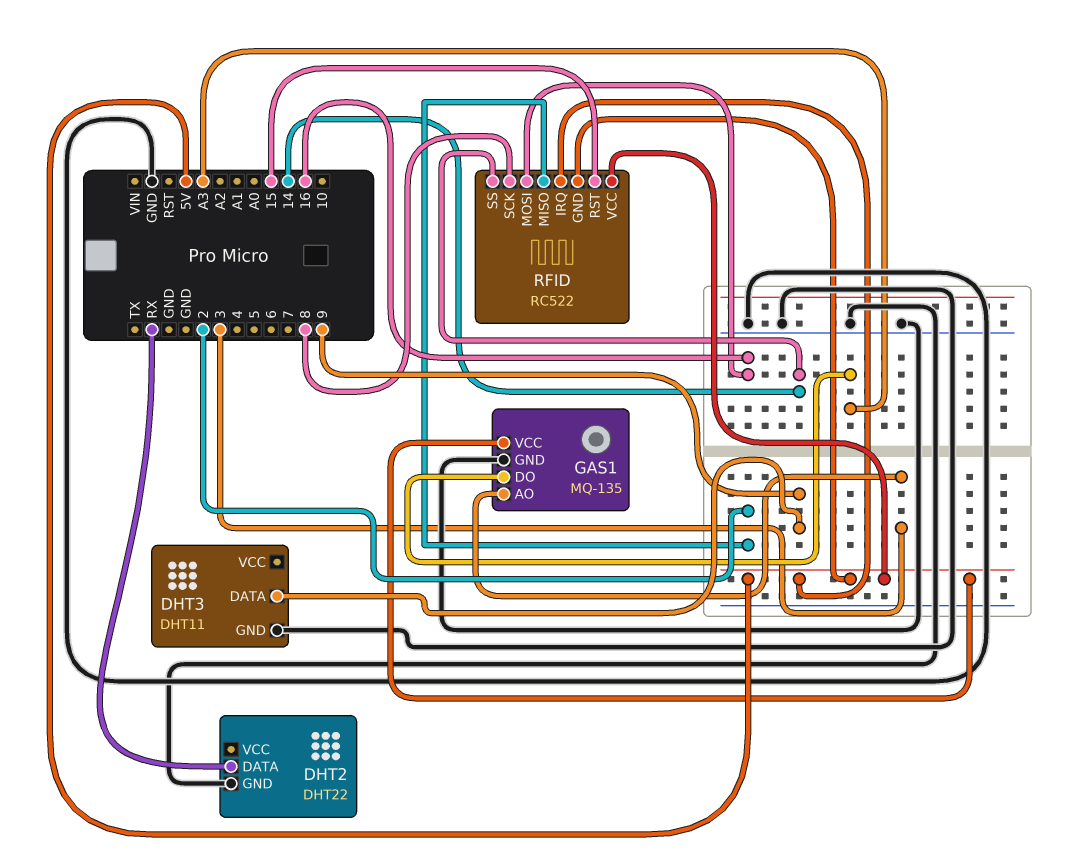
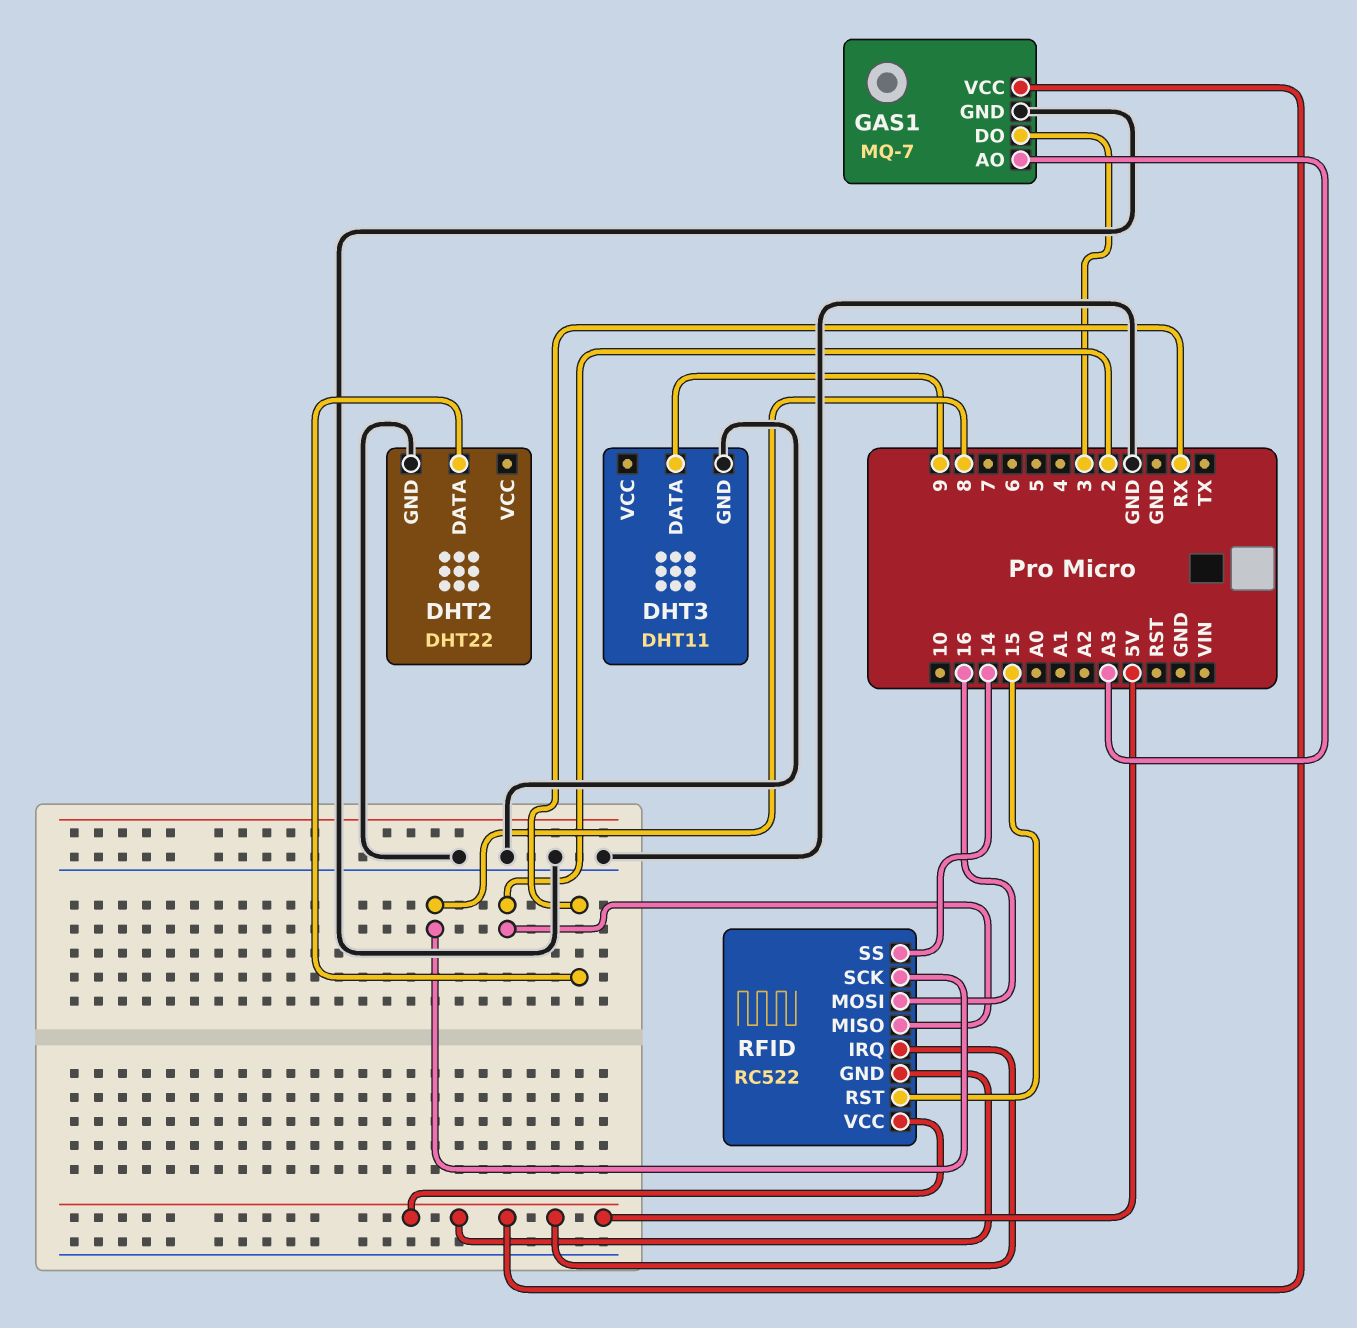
GAS1: MQ-135 -> MQ-7
GAS1 pin AO: 3 -> A3
GAS1 pin DO: A3 -> 3

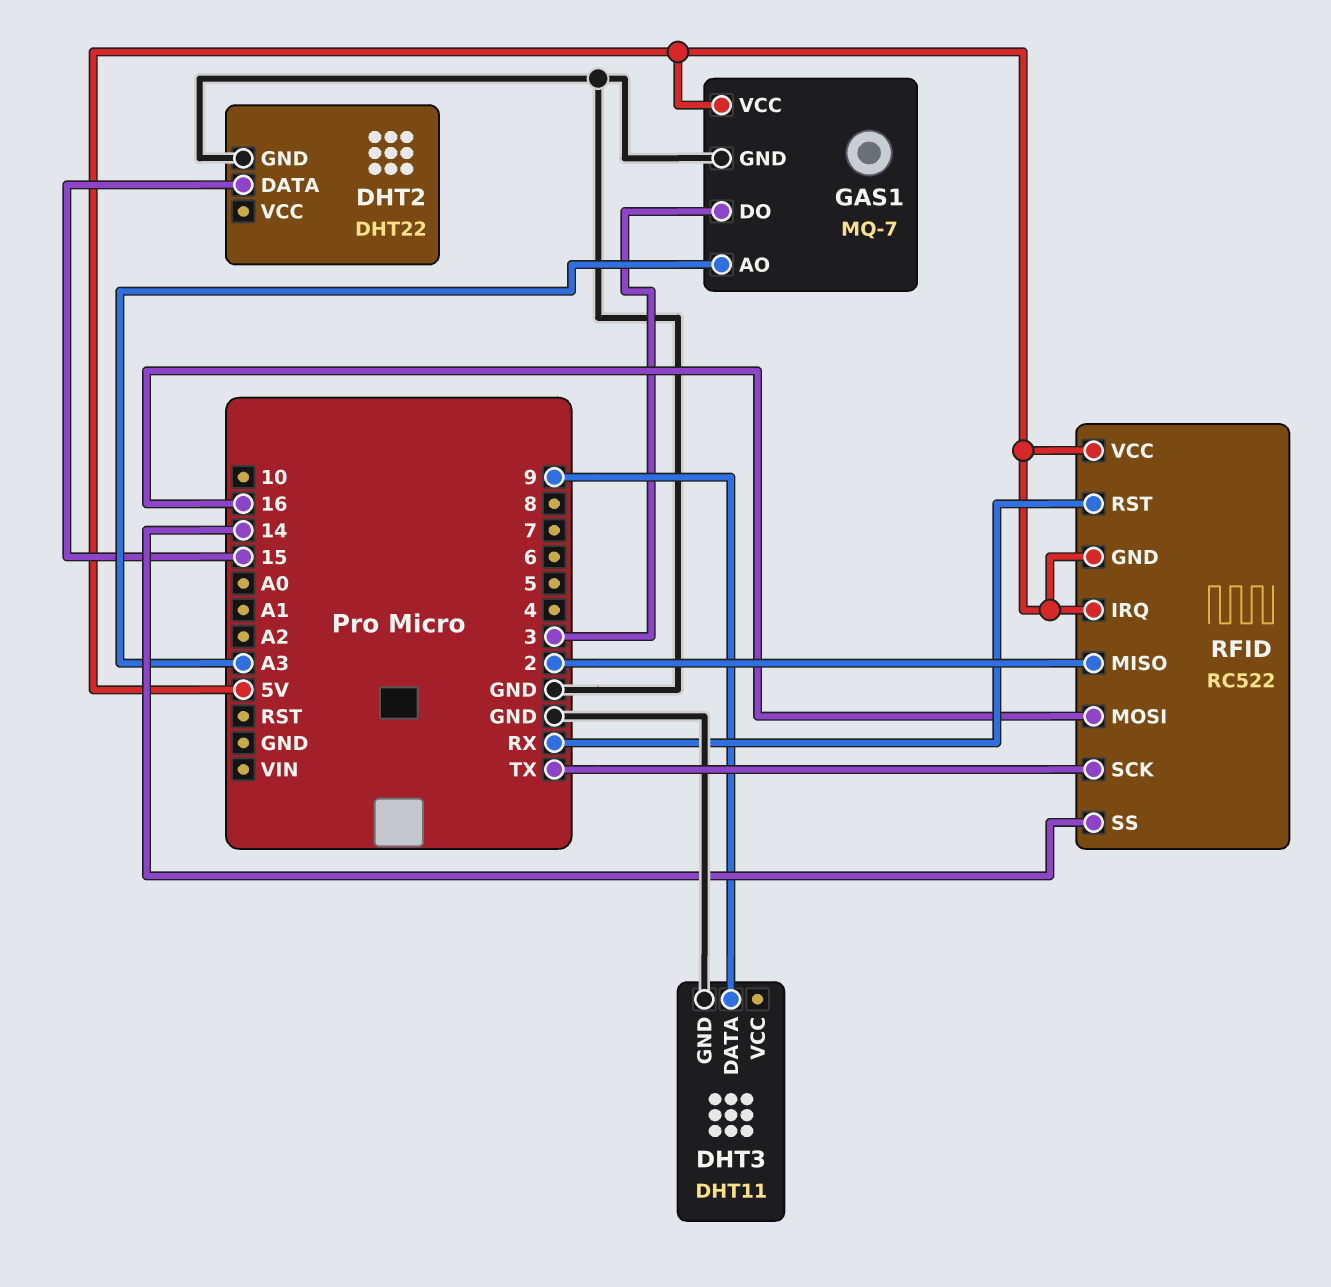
DHT2 pin DATA: RX -> 15
RFID pin RST: 15 -> RX
RFID pin SCK: 8 -> TX

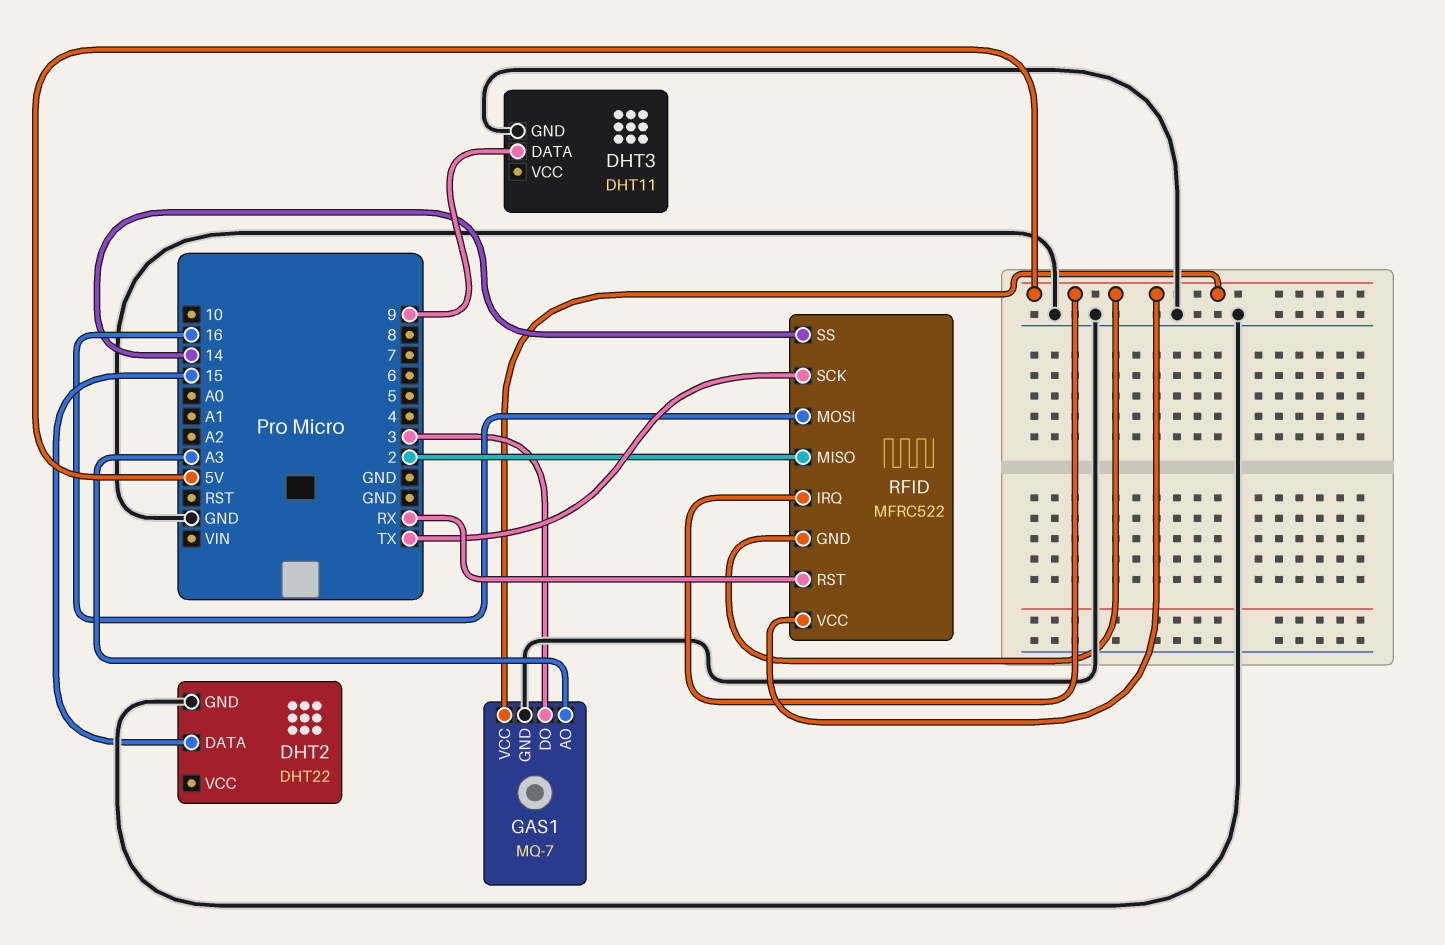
RFID: RC522 -> MFRC522

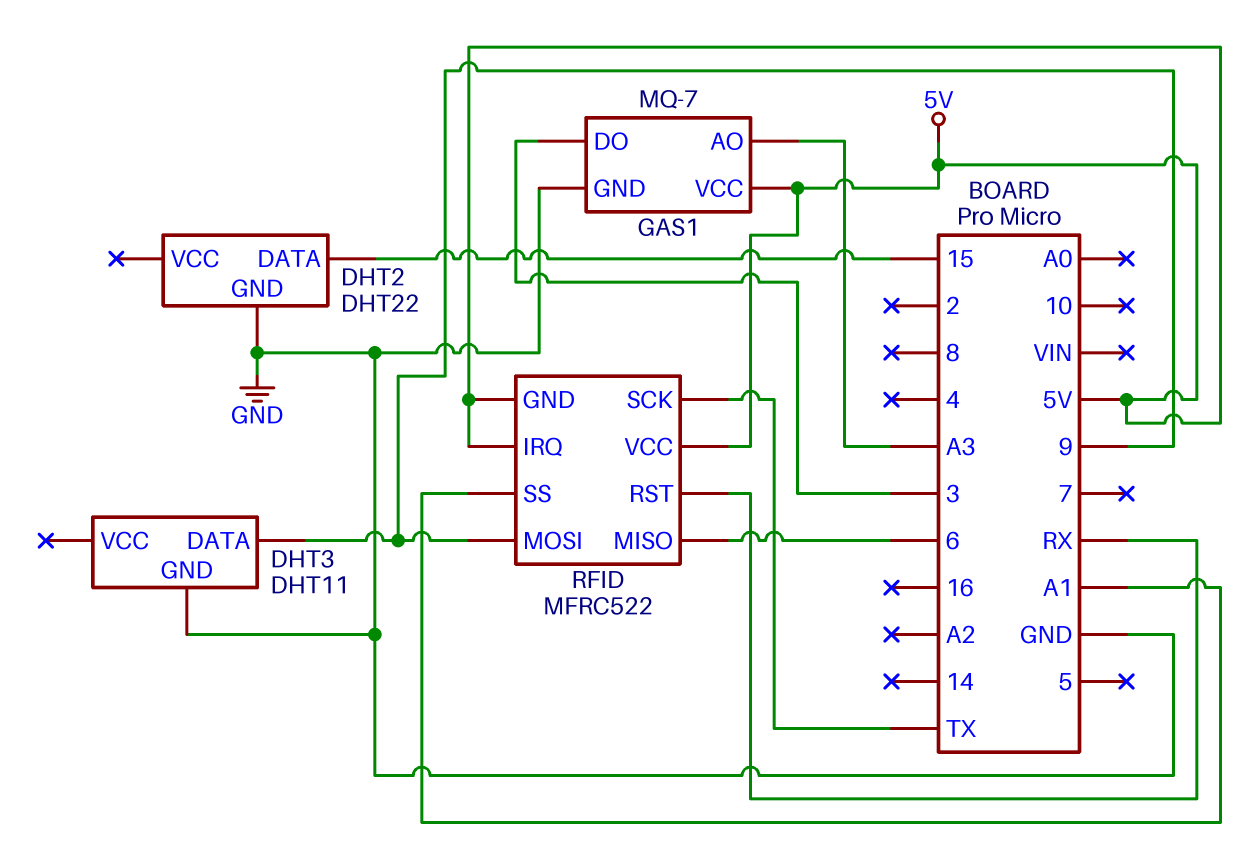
RFID pin MISO: 2 -> 6
RFID pin MOSI: 16 -> 9
RFID pin SS: 14 -> A1

